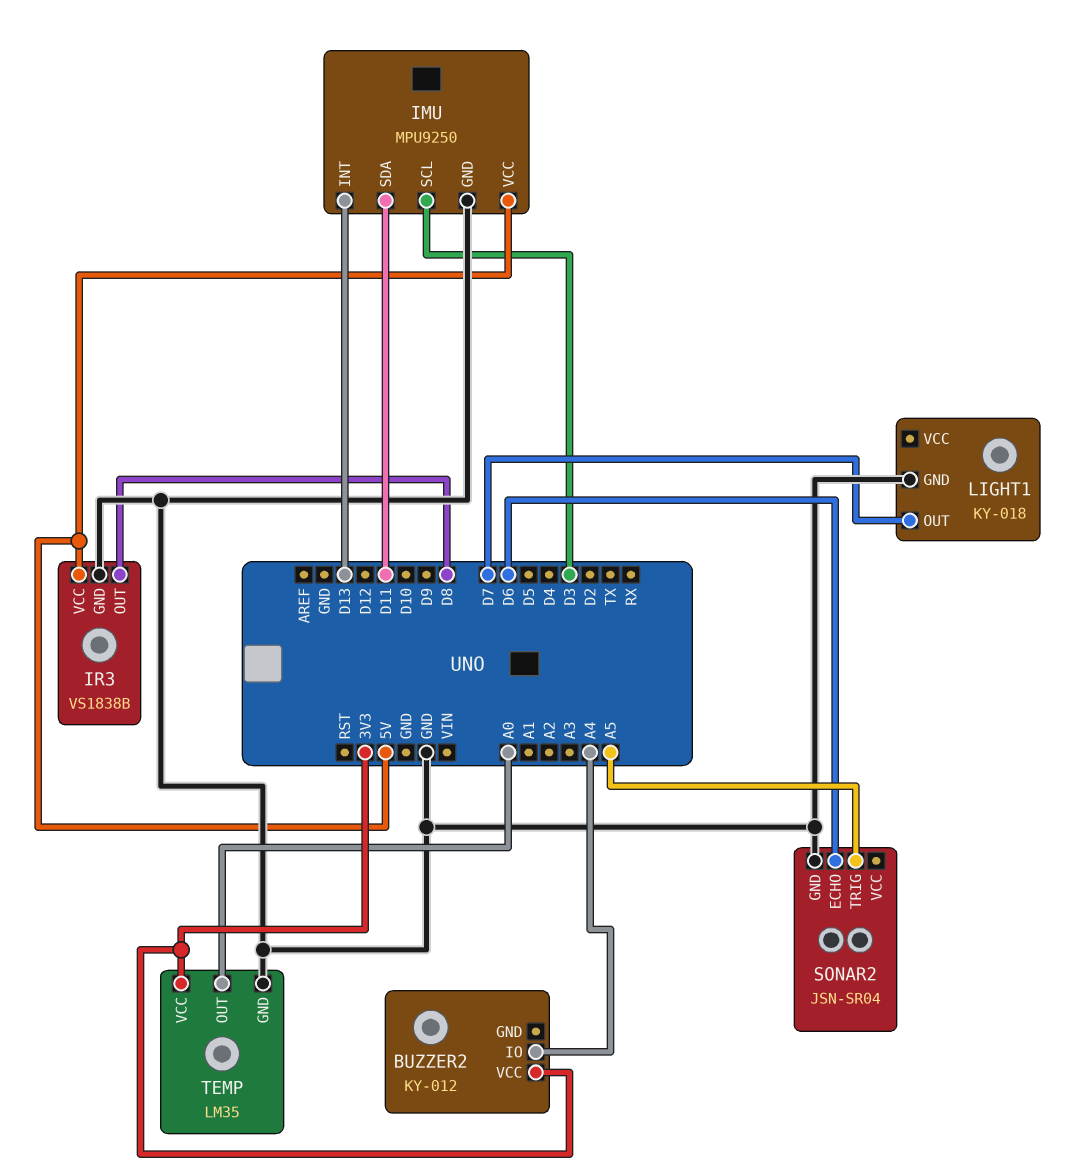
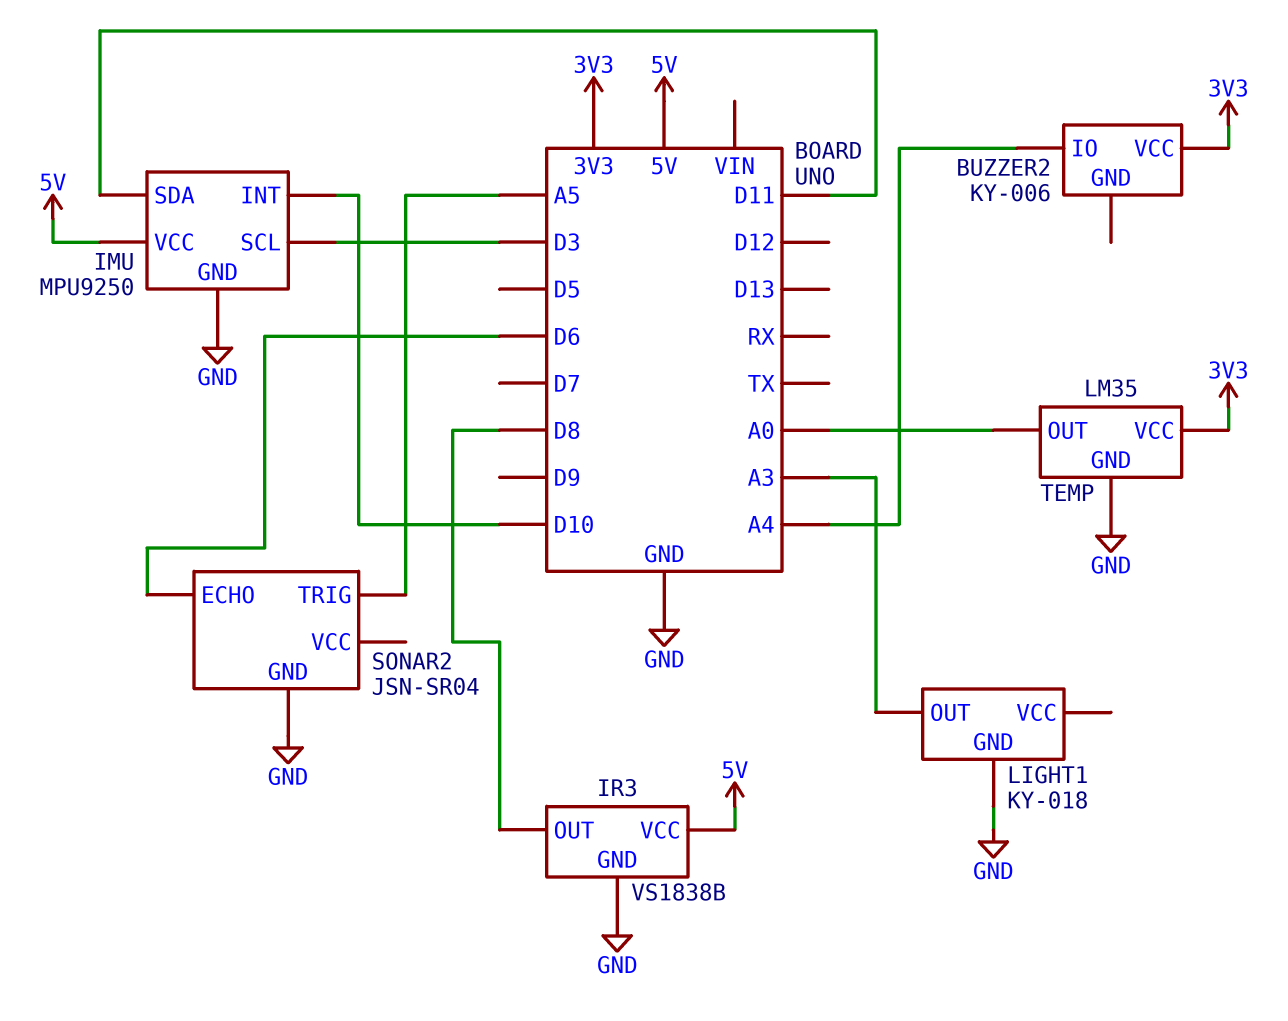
BUZZER2: KY-012 -> KY-006
IMU pin INT: D13 -> D10
LIGHT1 pin OUT: D7 -> A3

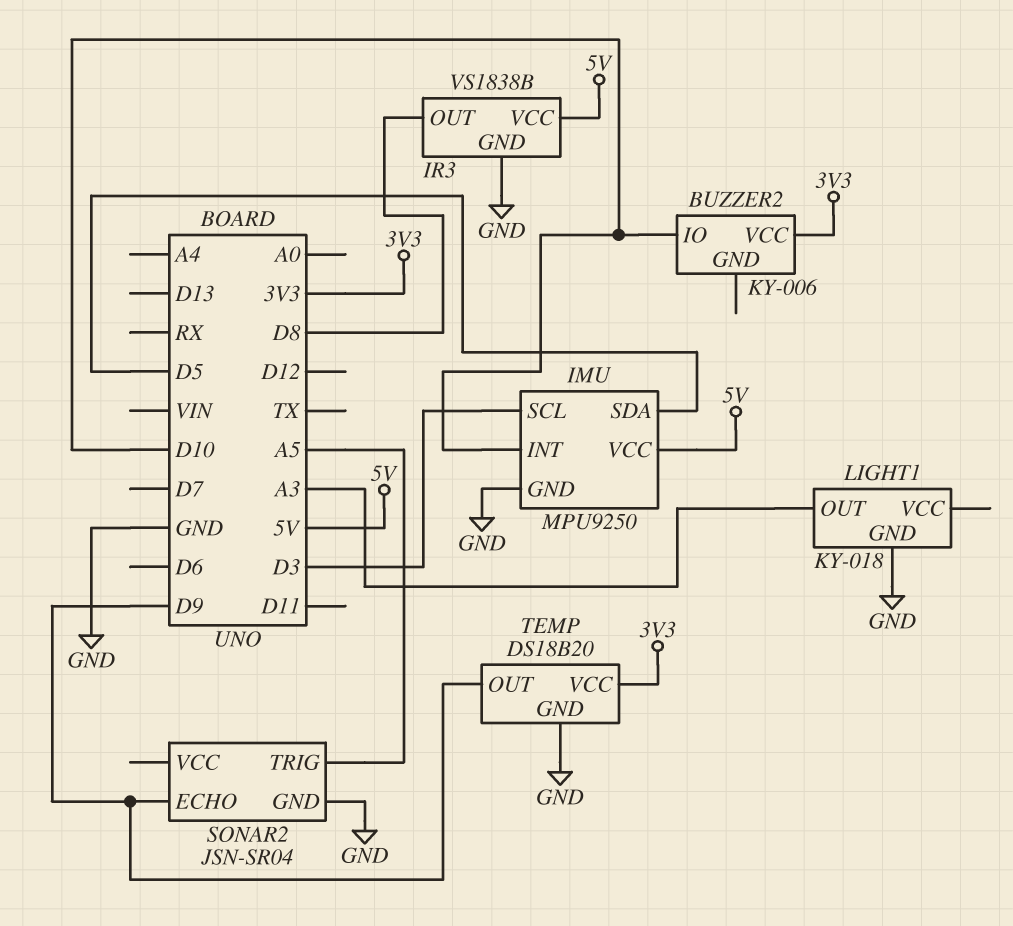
BUZZER2 pin IO: A4 -> D10
IMU pin SDA: D11 -> D5
SONAR2 pin ECHO: D6 -> D9
TEMP: LM35 -> DS18B20
TEMP pin OUT: A0 -> D9

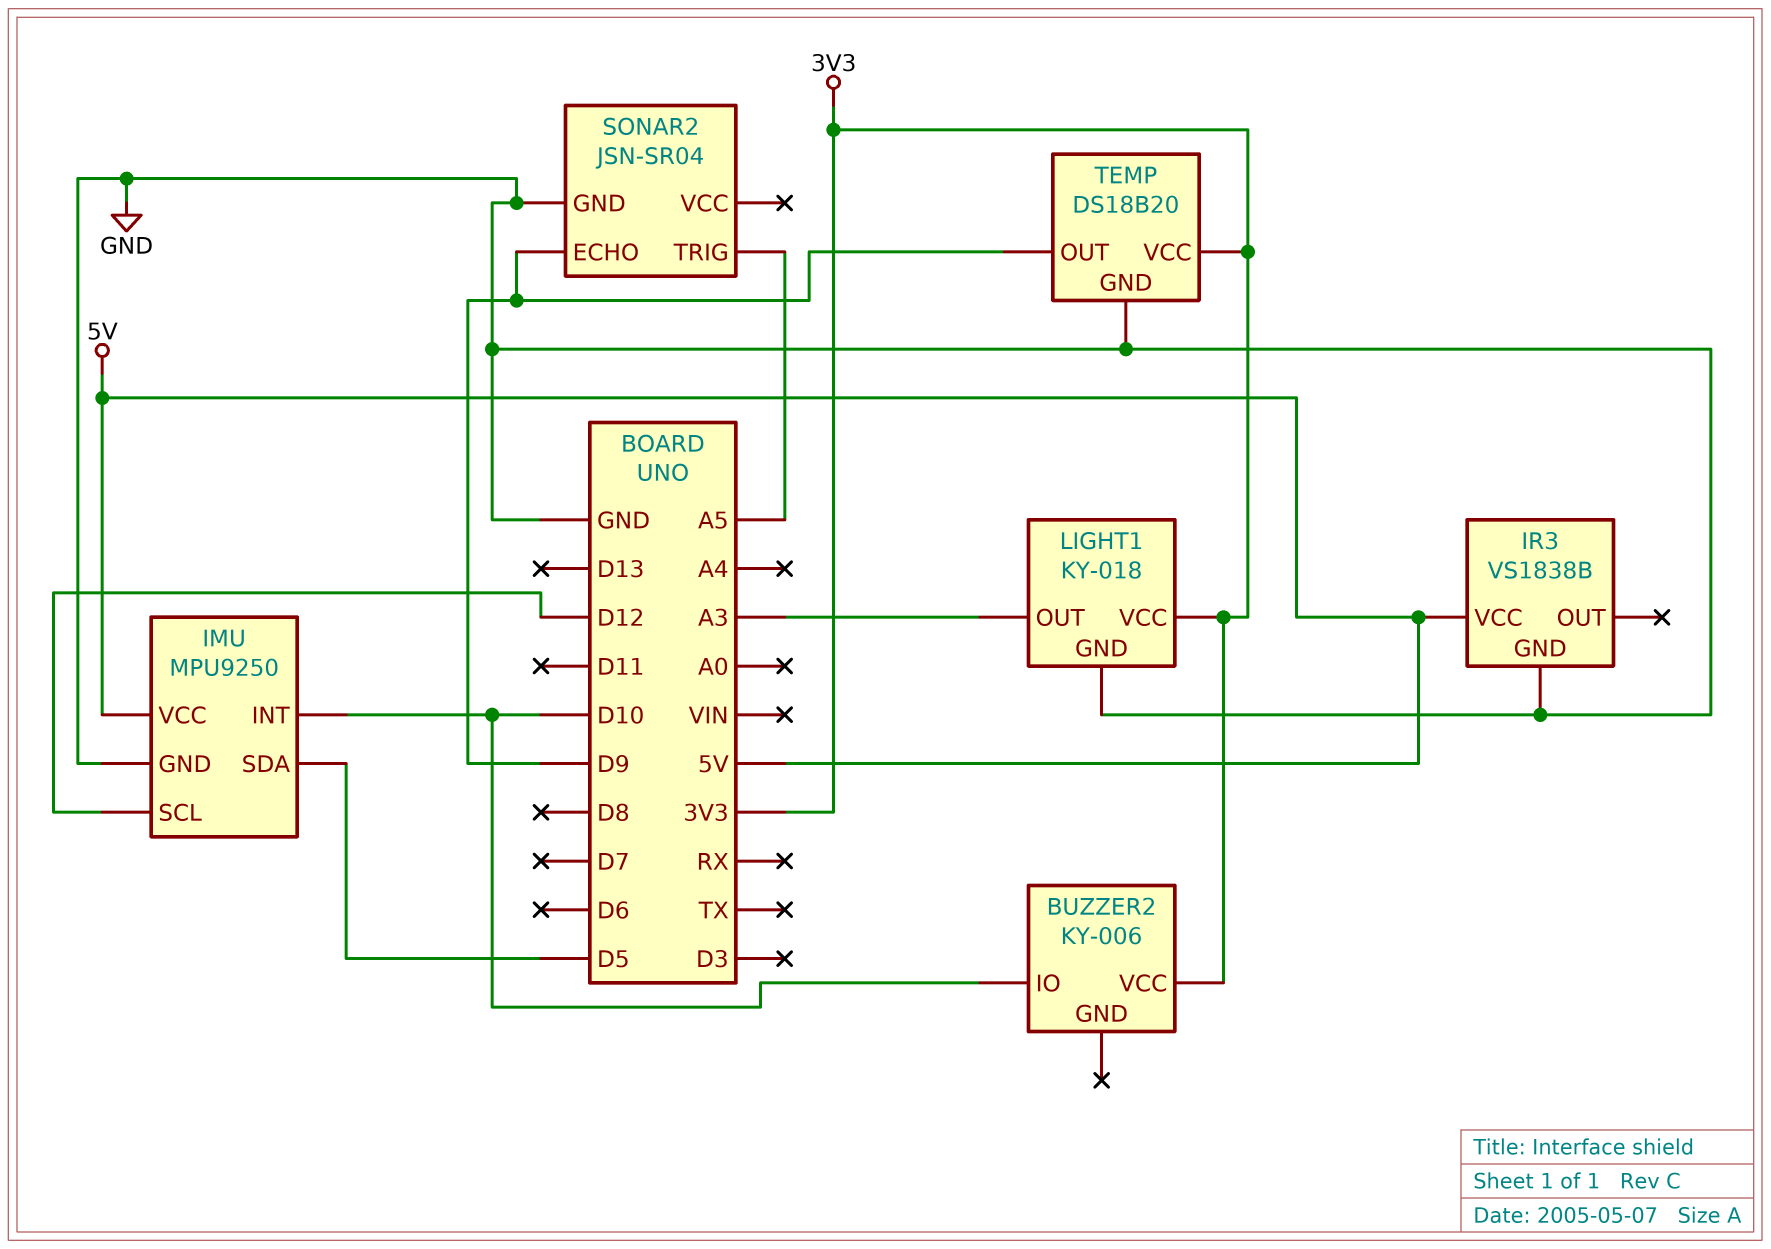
IMU pin SCL: D3 -> D12
IR3 pin OUT: D8 -> none
LIGHT1 pin VCC: none -> 3V3

